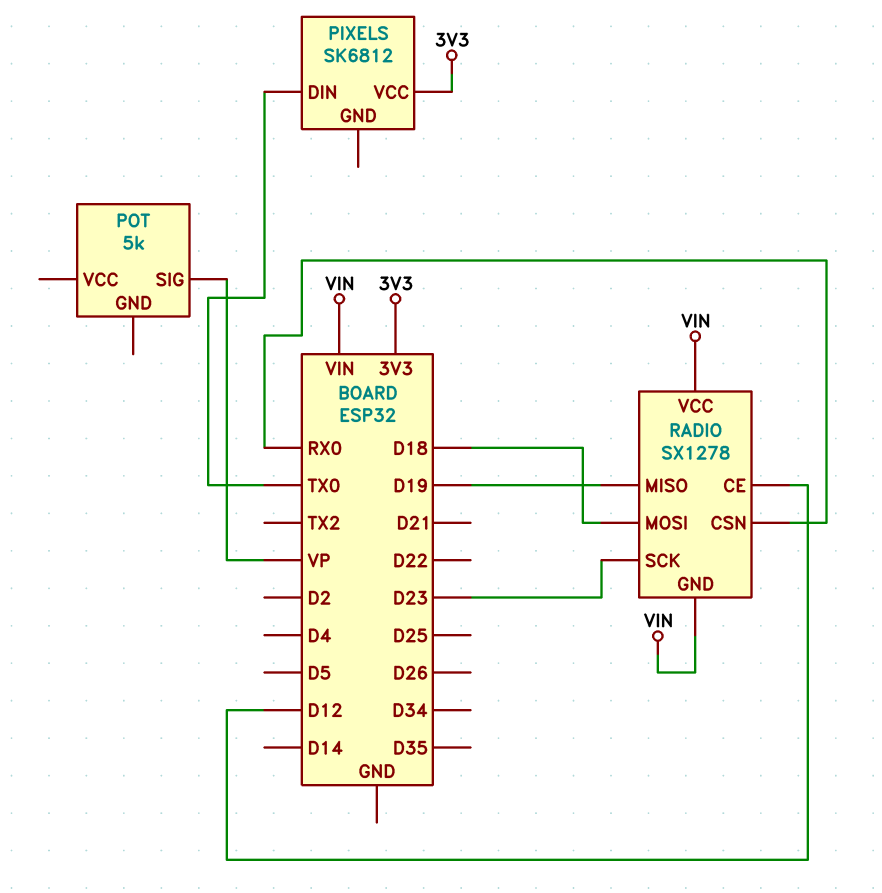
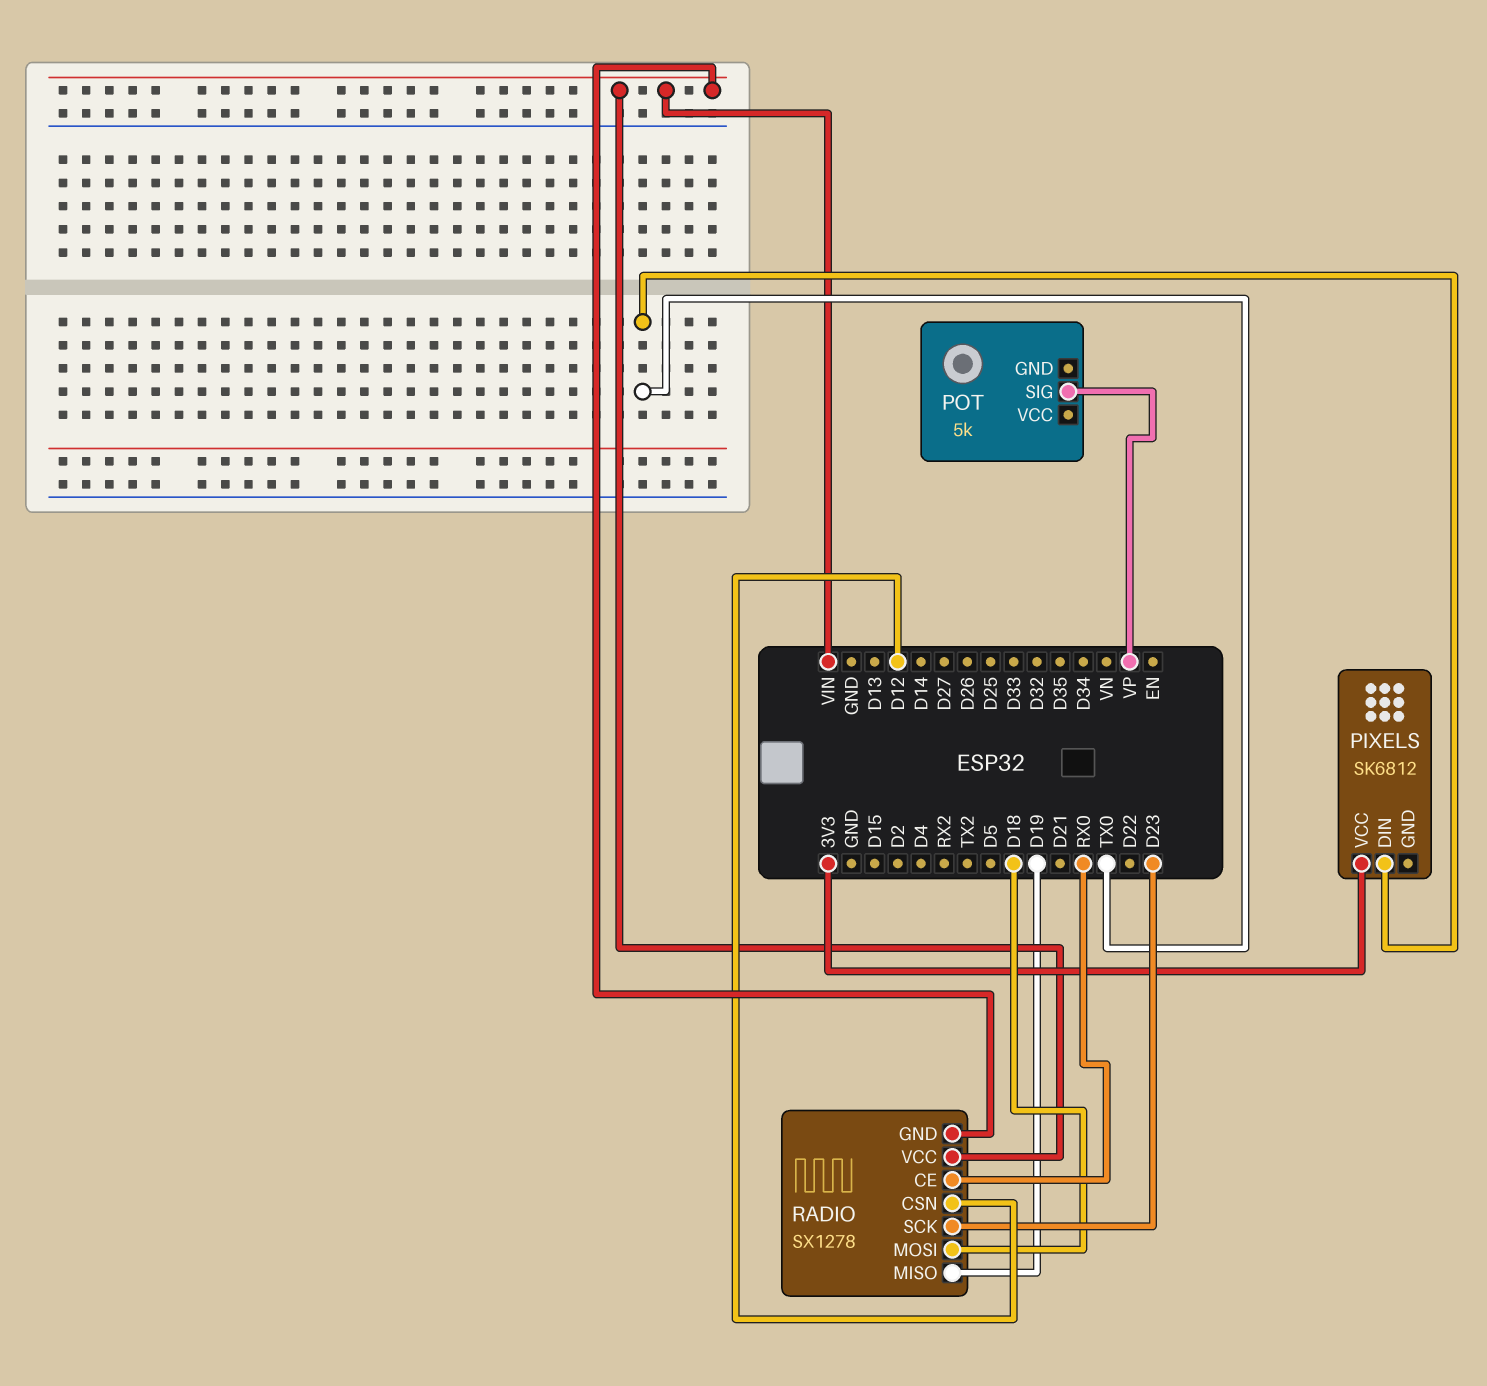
RADIO pin CE: D12 -> RX0
RADIO pin CSN: RX0 -> D12

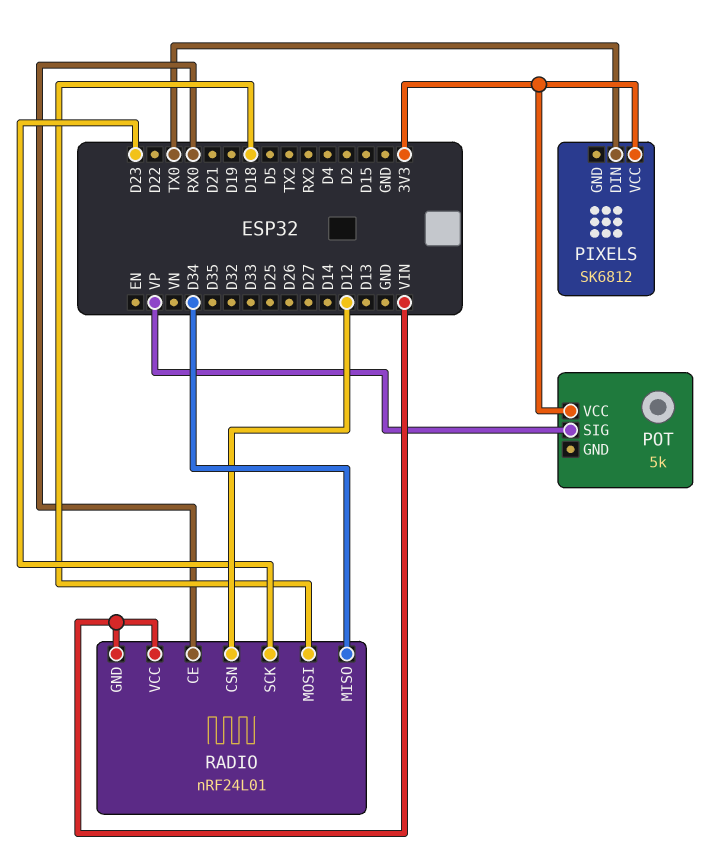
POT pin VCC: none -> 3V3
RADIO: SX1278 -> nRF24L01
RADIO pin MISO: D19 -> D34

